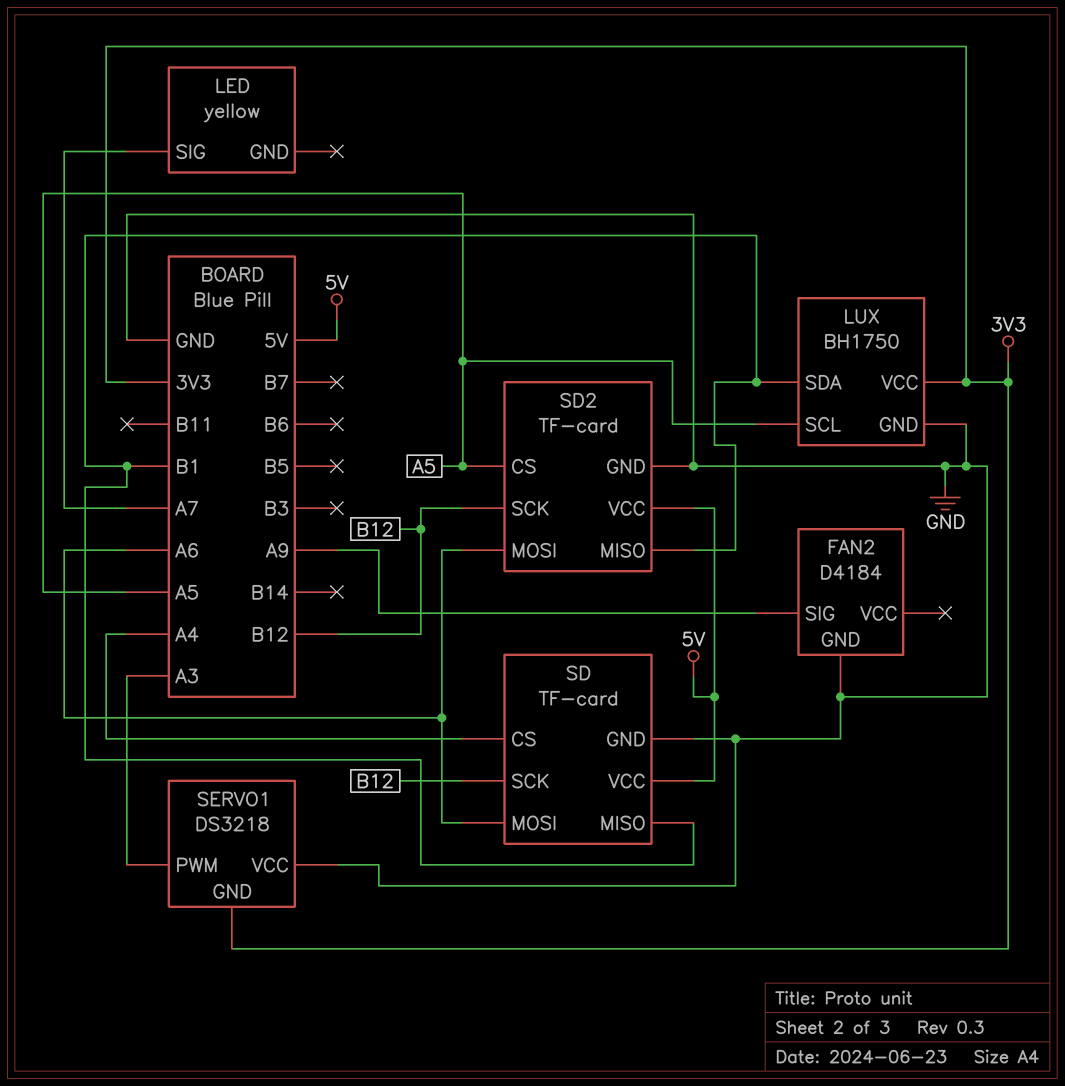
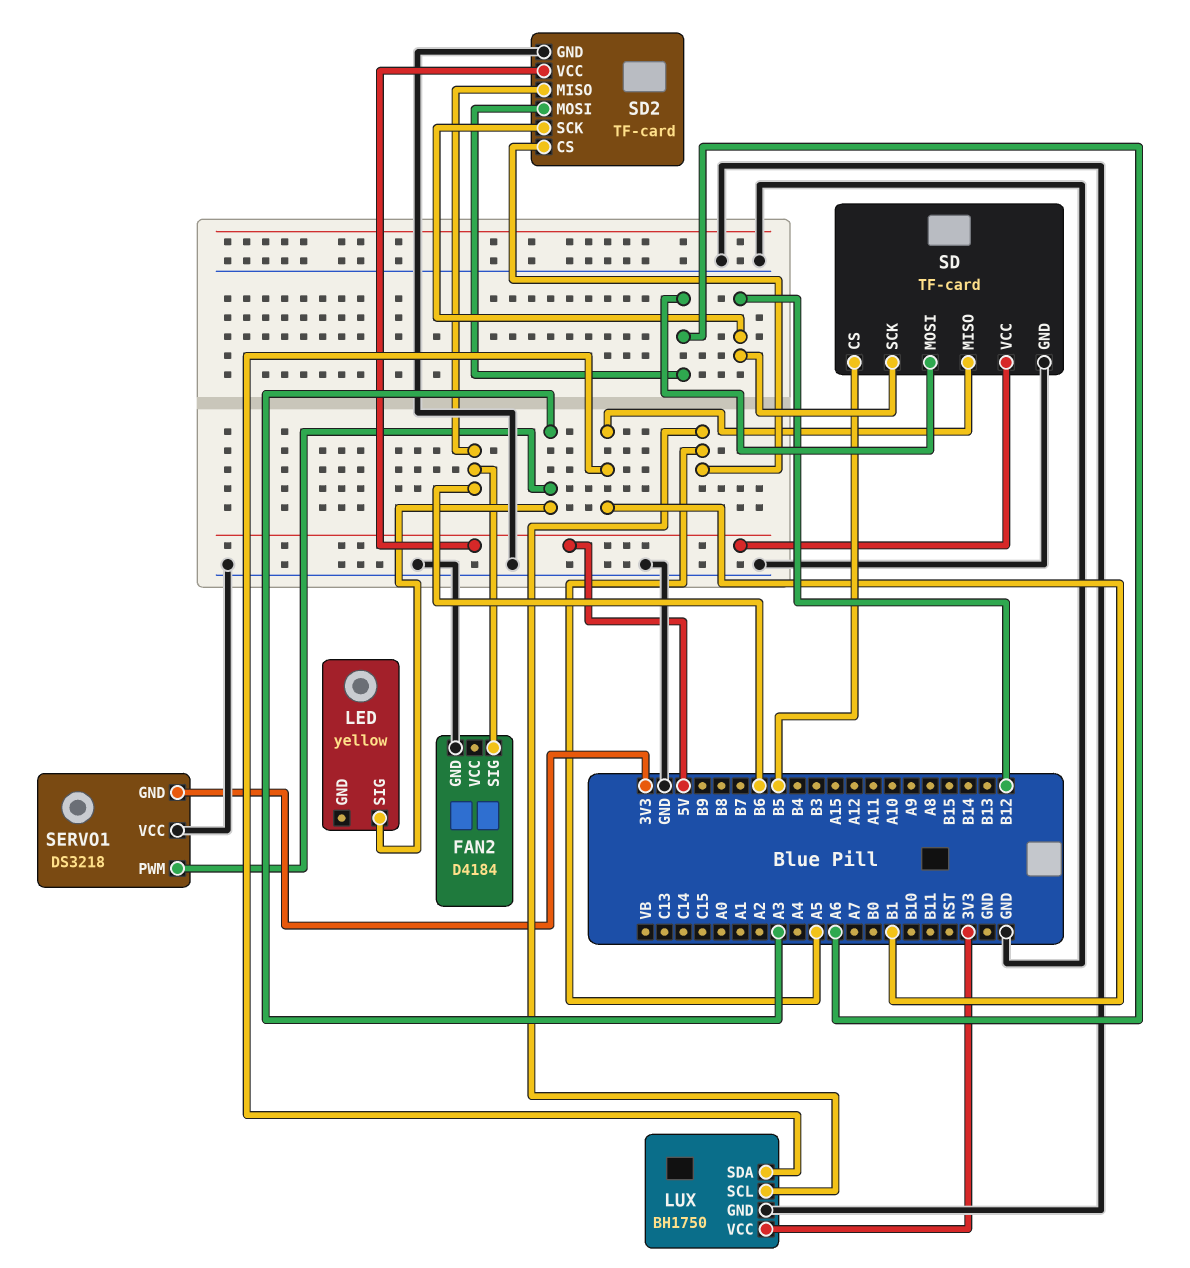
FAN2 pin SIG: A9 -> B6
LED pin SIG: A7 -> A3
SD pin CS: A4 -> B5
SD2 pin MISO: B1 -> B6

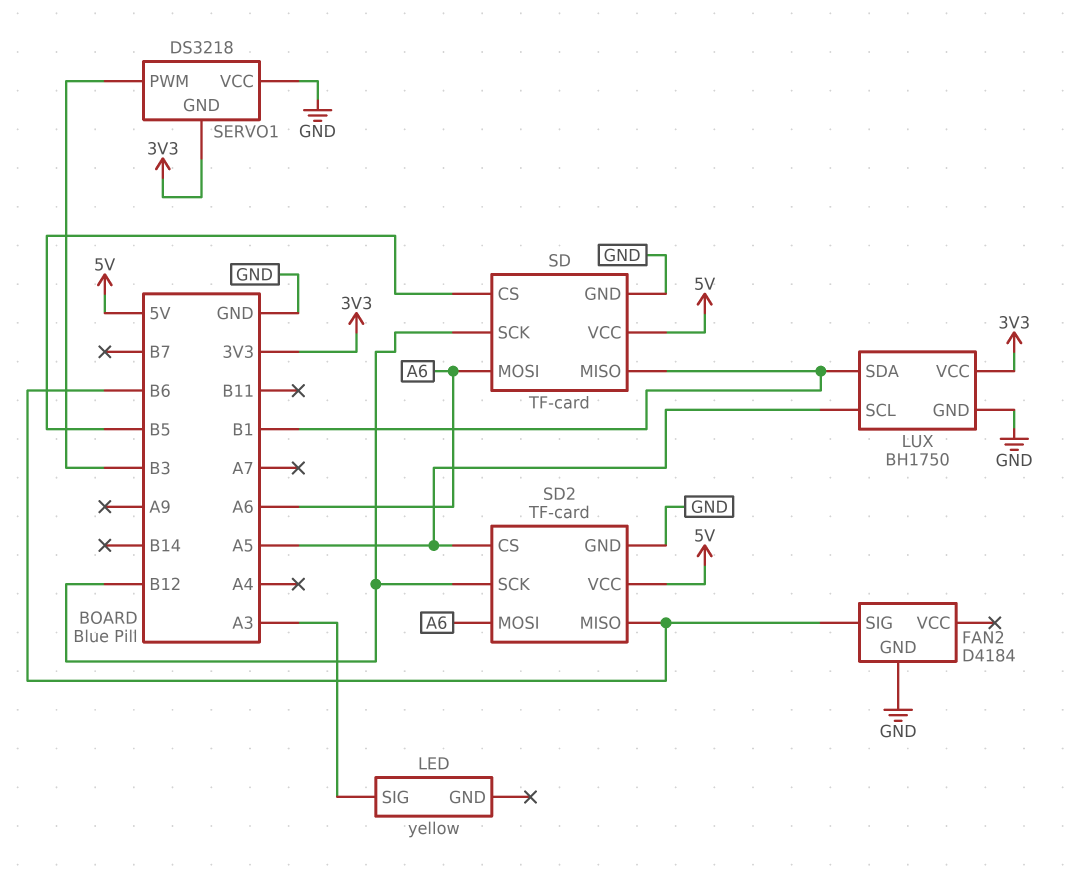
SERVO1 pin PWM: A3 -> B3

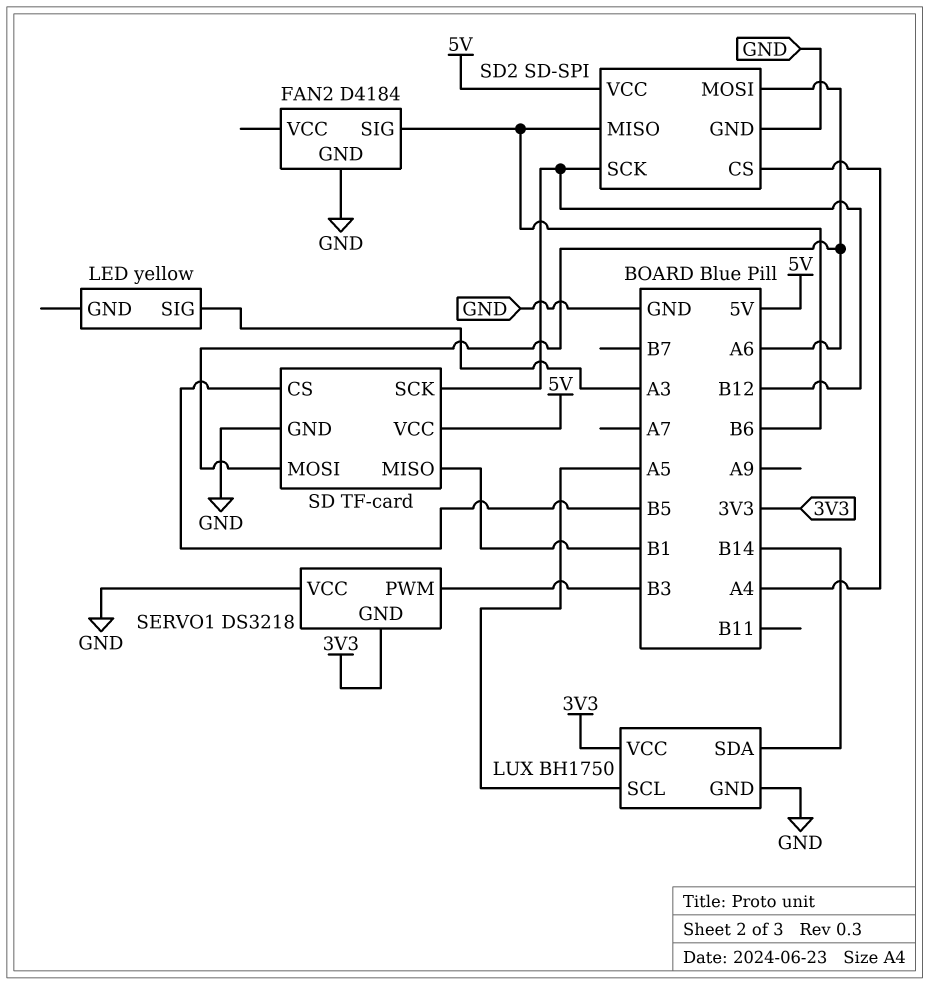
LUX pin SDA: B1 -> B14
SD2: TF-card -> SD-SPI
SD2 pin CS: A5 -> A4

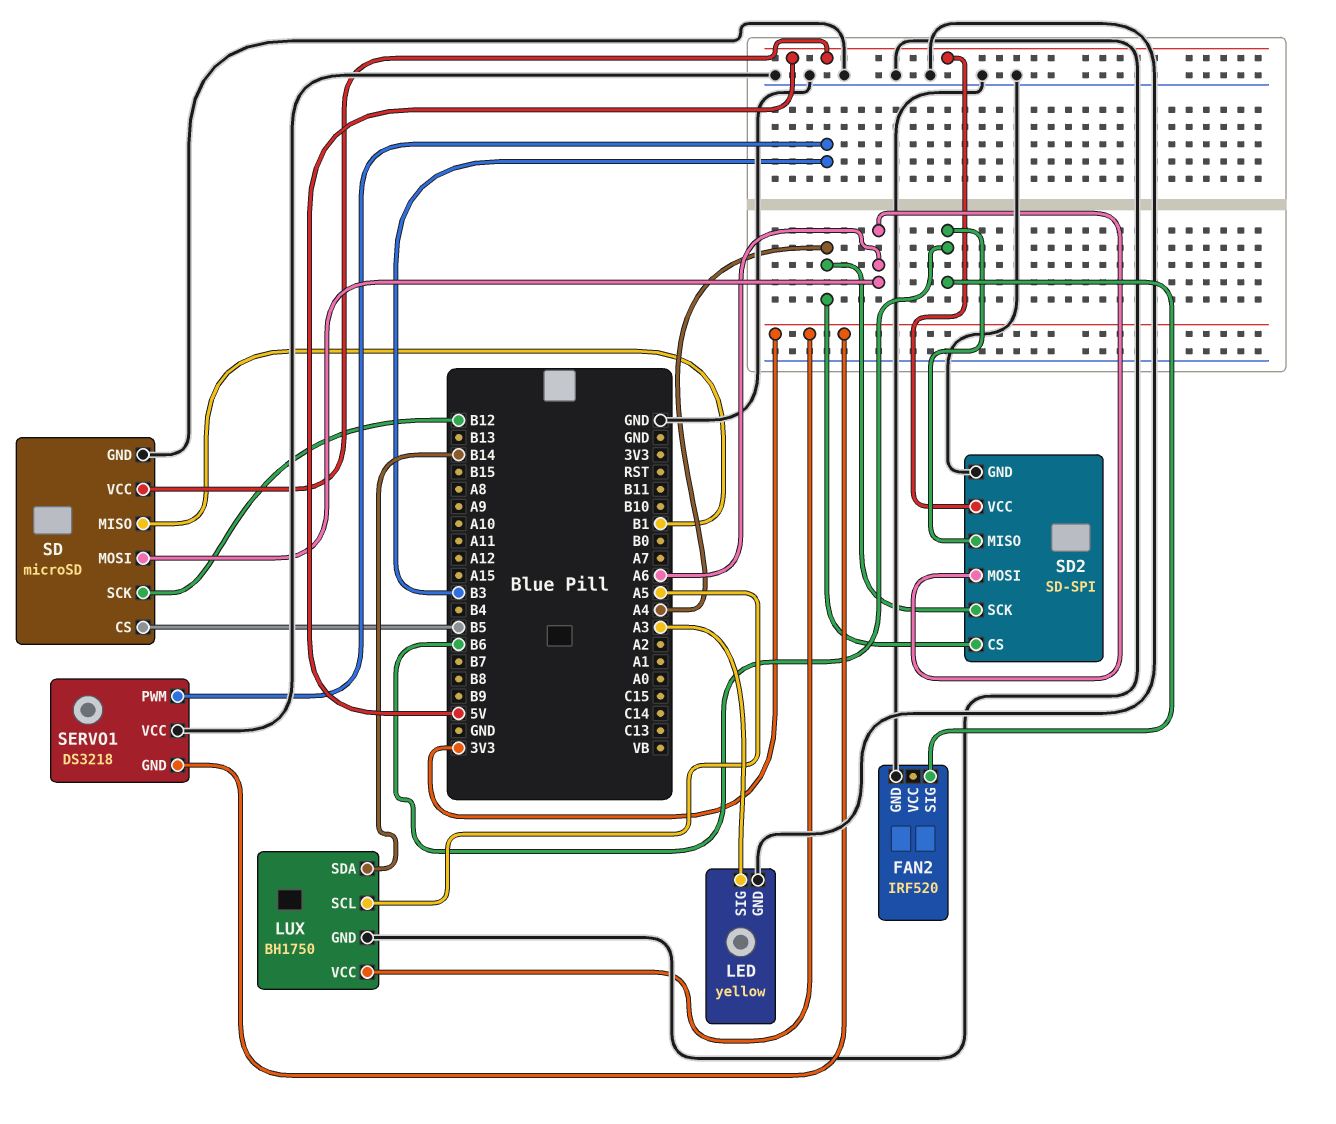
FAN2: D4184 -> IRF520
LED pin GND: none -> GND
SD: TF-card -> microSD
SD2 pin SCK: B12 -> A4

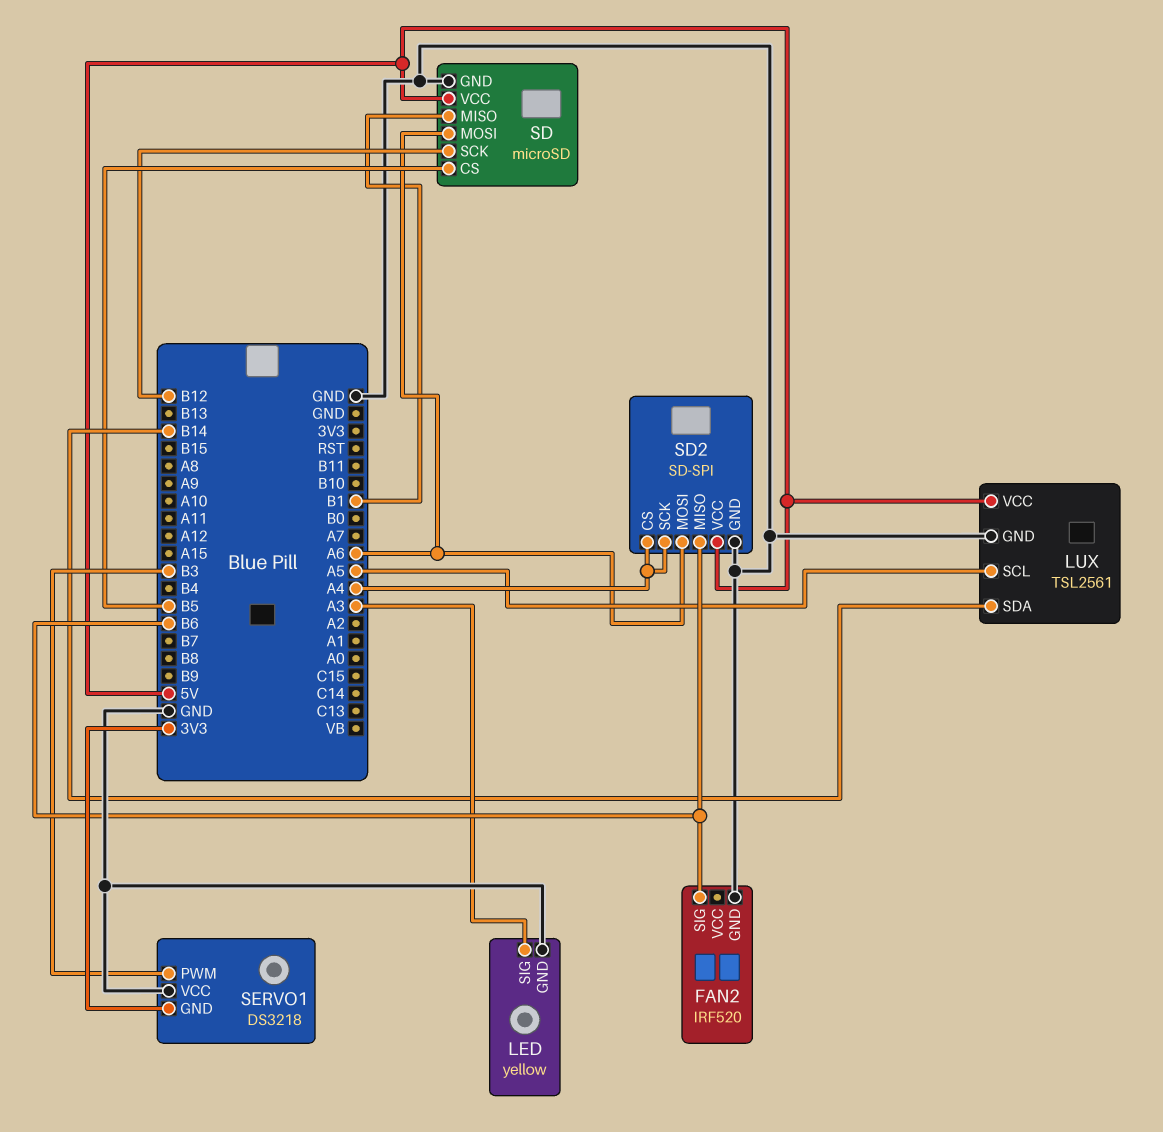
LUX: BH1750 -> TSL2561
LUX pin VCC: 3V3 -> 5V

